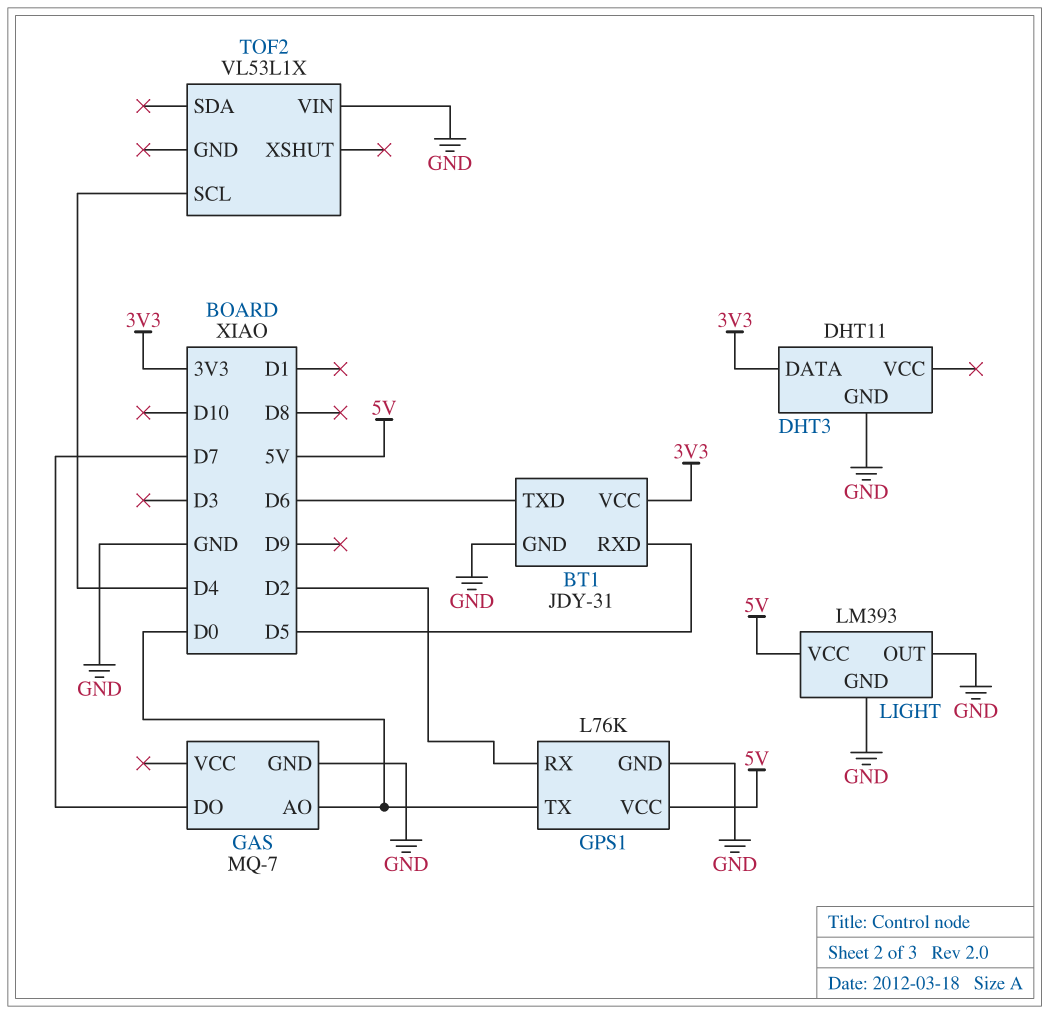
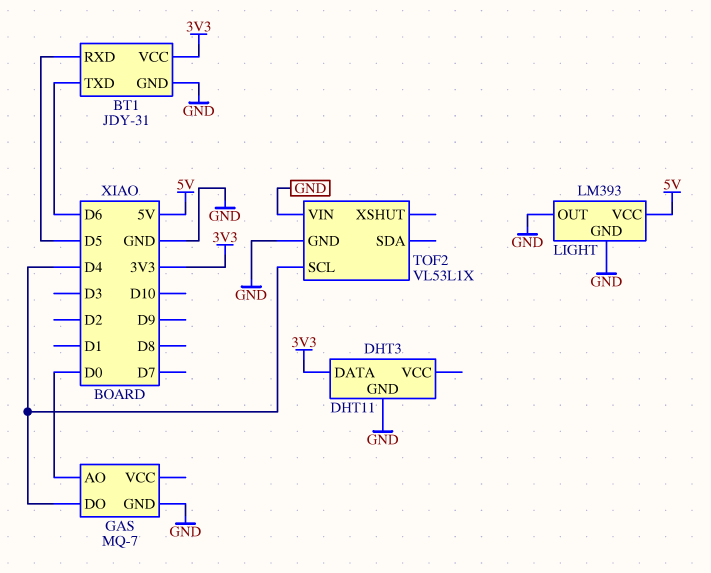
GAS pin DO: D7 -> D4
GPS1: L76K -> none
GPS1 pin GND: GND -> none
GPS1 pin RX: D2 -> none
GPS1 pin TX: D0 -> none
GPS1 pin VCC: 5V -> none
TOF2 pin GND: none -> GND

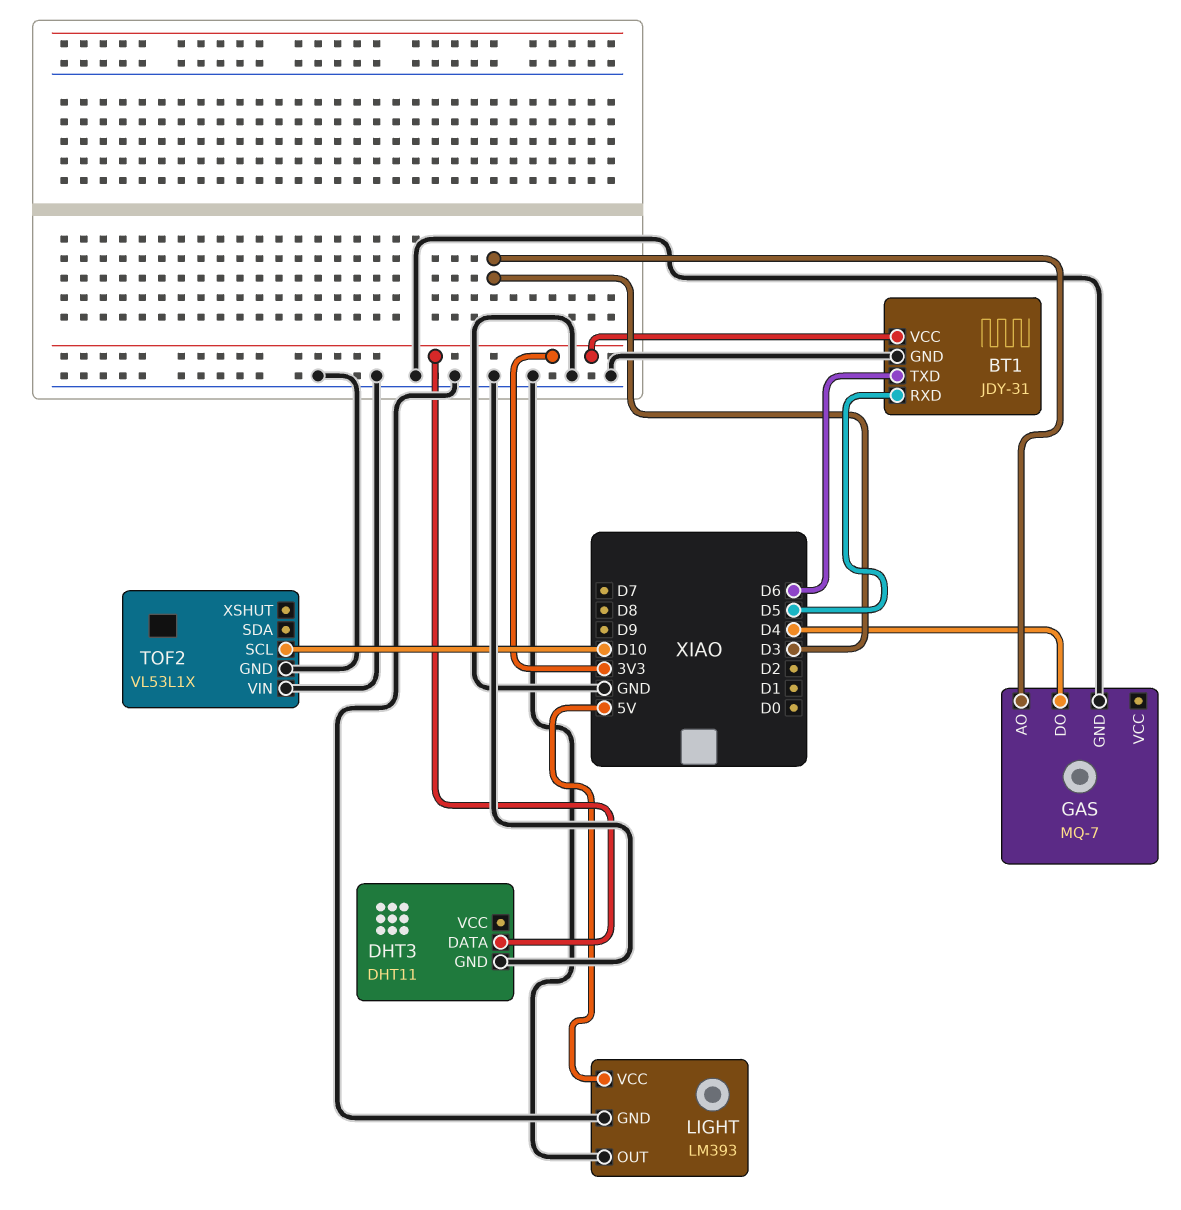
GAS pin AO: D0 -> D3
TOF2 pin SCL: D4 -> D10

